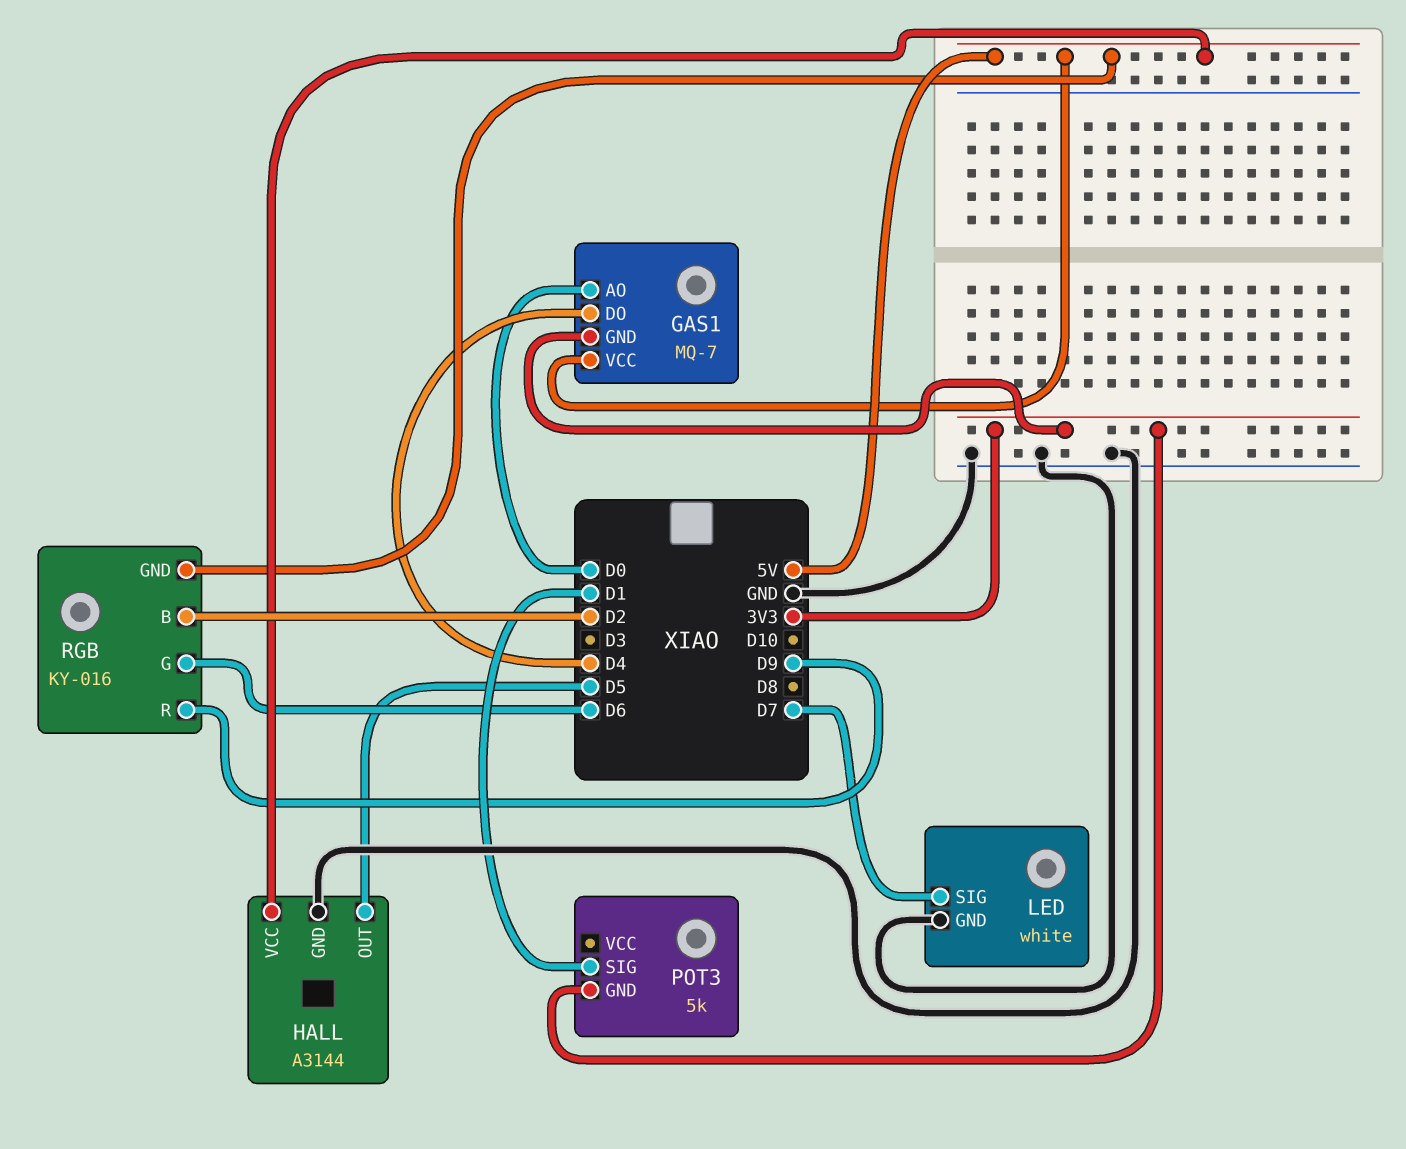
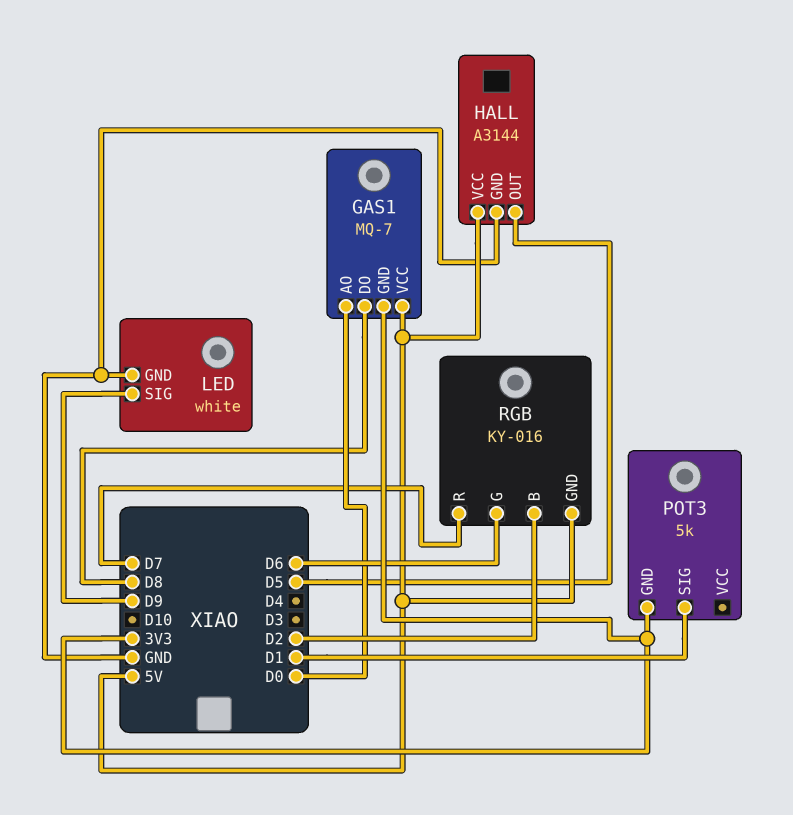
GAS1 pin DO: D4 -> D8
LED pin SIG: D7 -> D9
RGB pin R: D9 -> D7

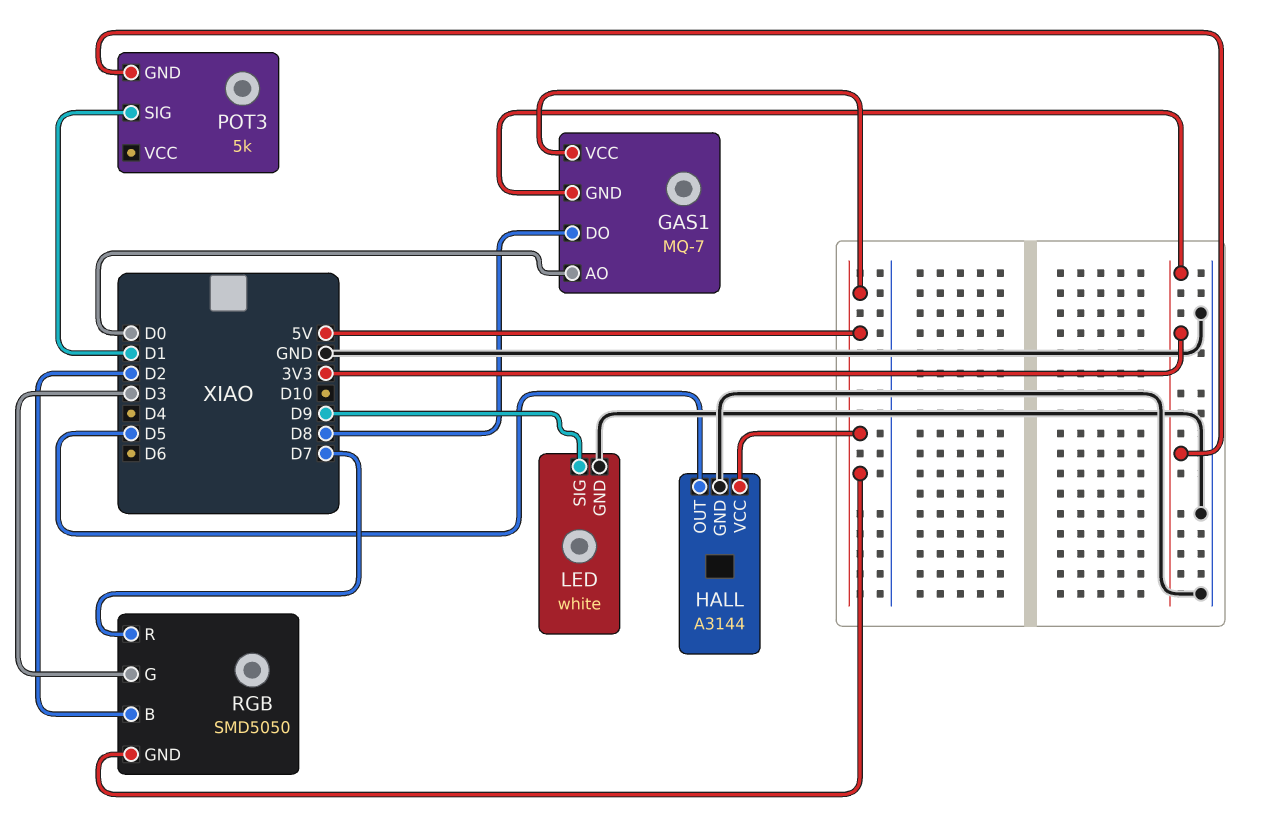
RGB: KY-016 -> SMD5050
RGB pin G: D6 -> D3

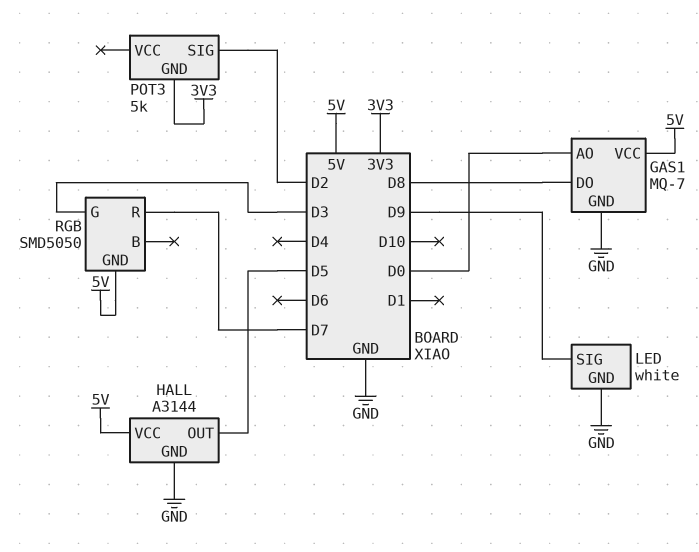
GAS1 pin GND: 3V3 -> GND
POT3 pin SIG: D1 -> D2
RGB pin B: D2 -> none

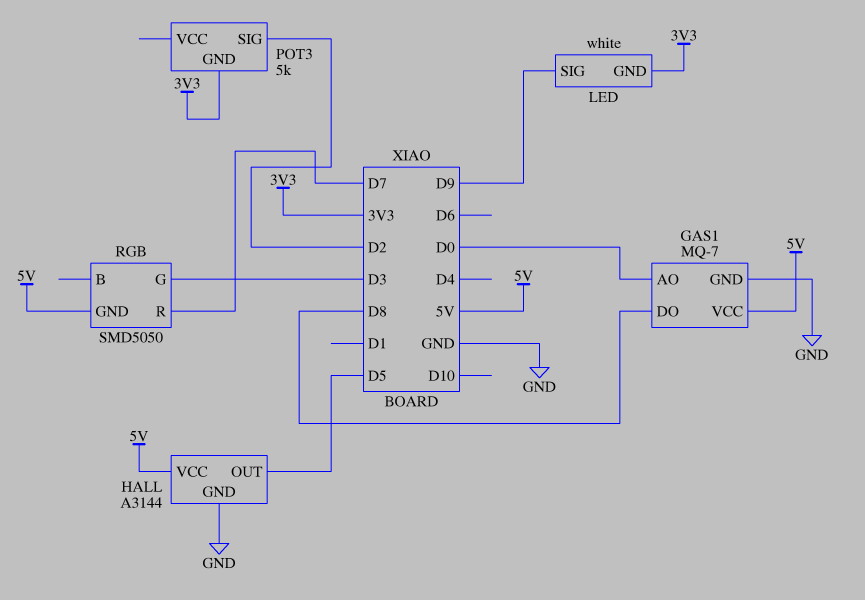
LED pin GND: GND -> 3V3

